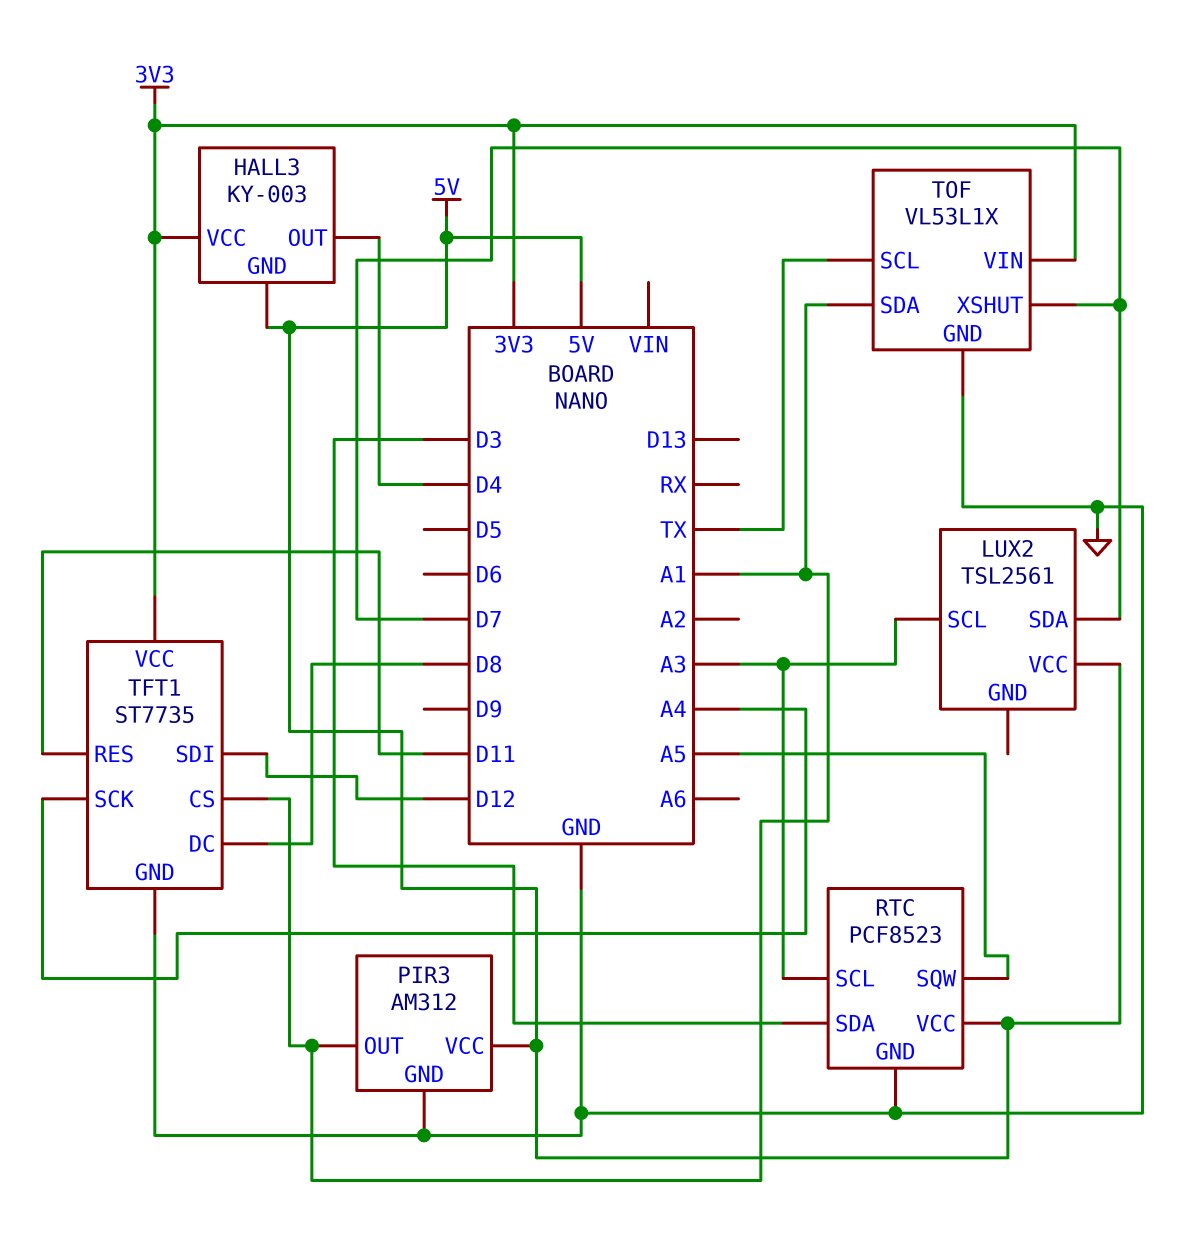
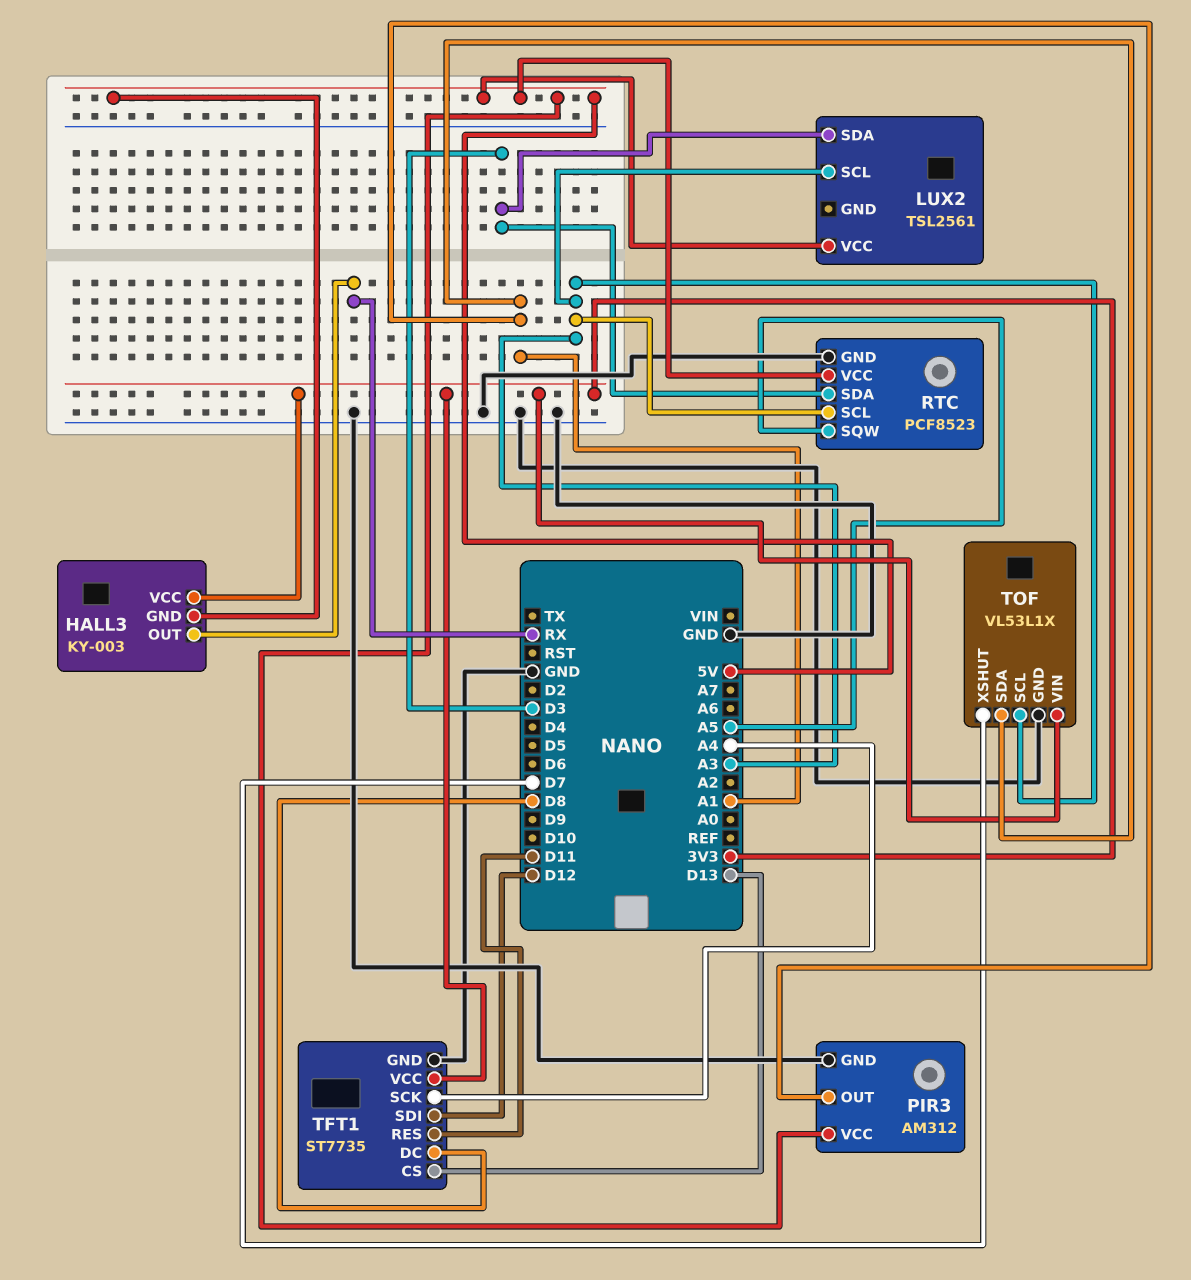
HALL3 pin OUT: D4 -> RX
LUX2 pin SDA: D7 -> D3
TFT1 pin CS: A1 -> D13
TOF pin SCL: TX -> A3

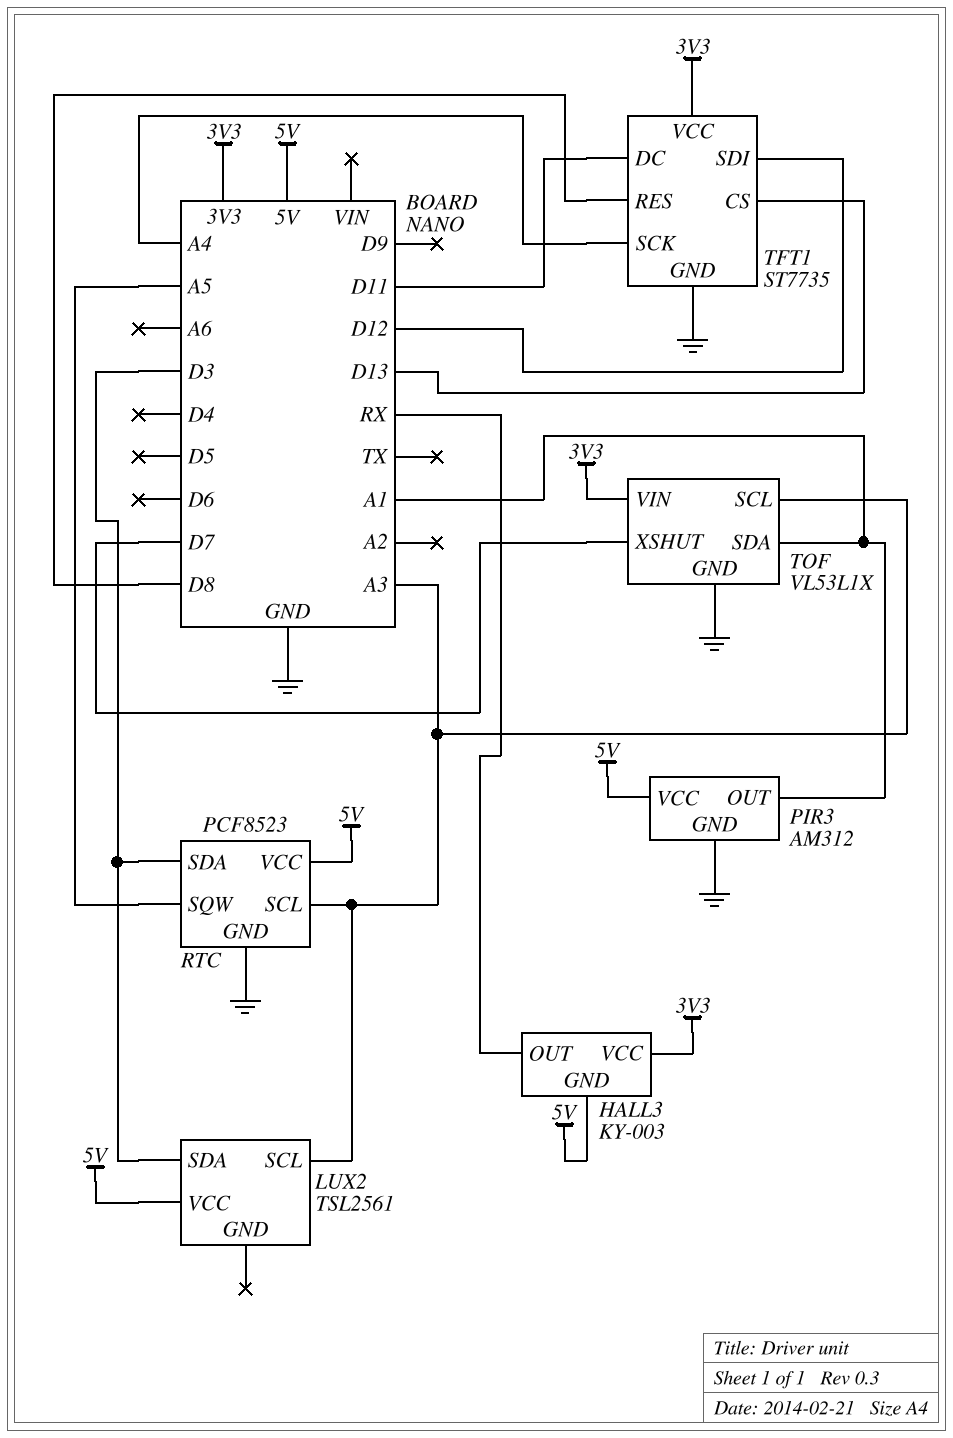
TFT1 pin DC: D8 -> D11
TFT1 pin RES: D11 -> D8

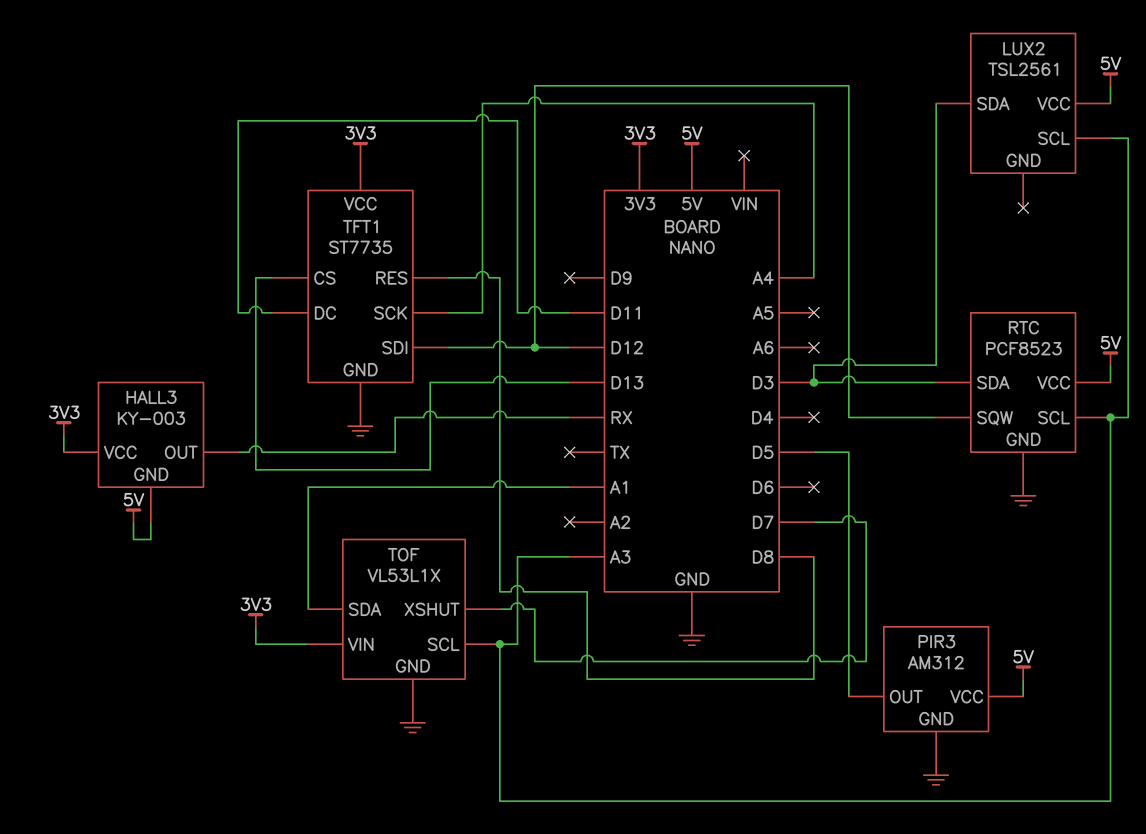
PIR3 pin OUT: A1 -> D5
RTC pin SQW: A5 -> D12

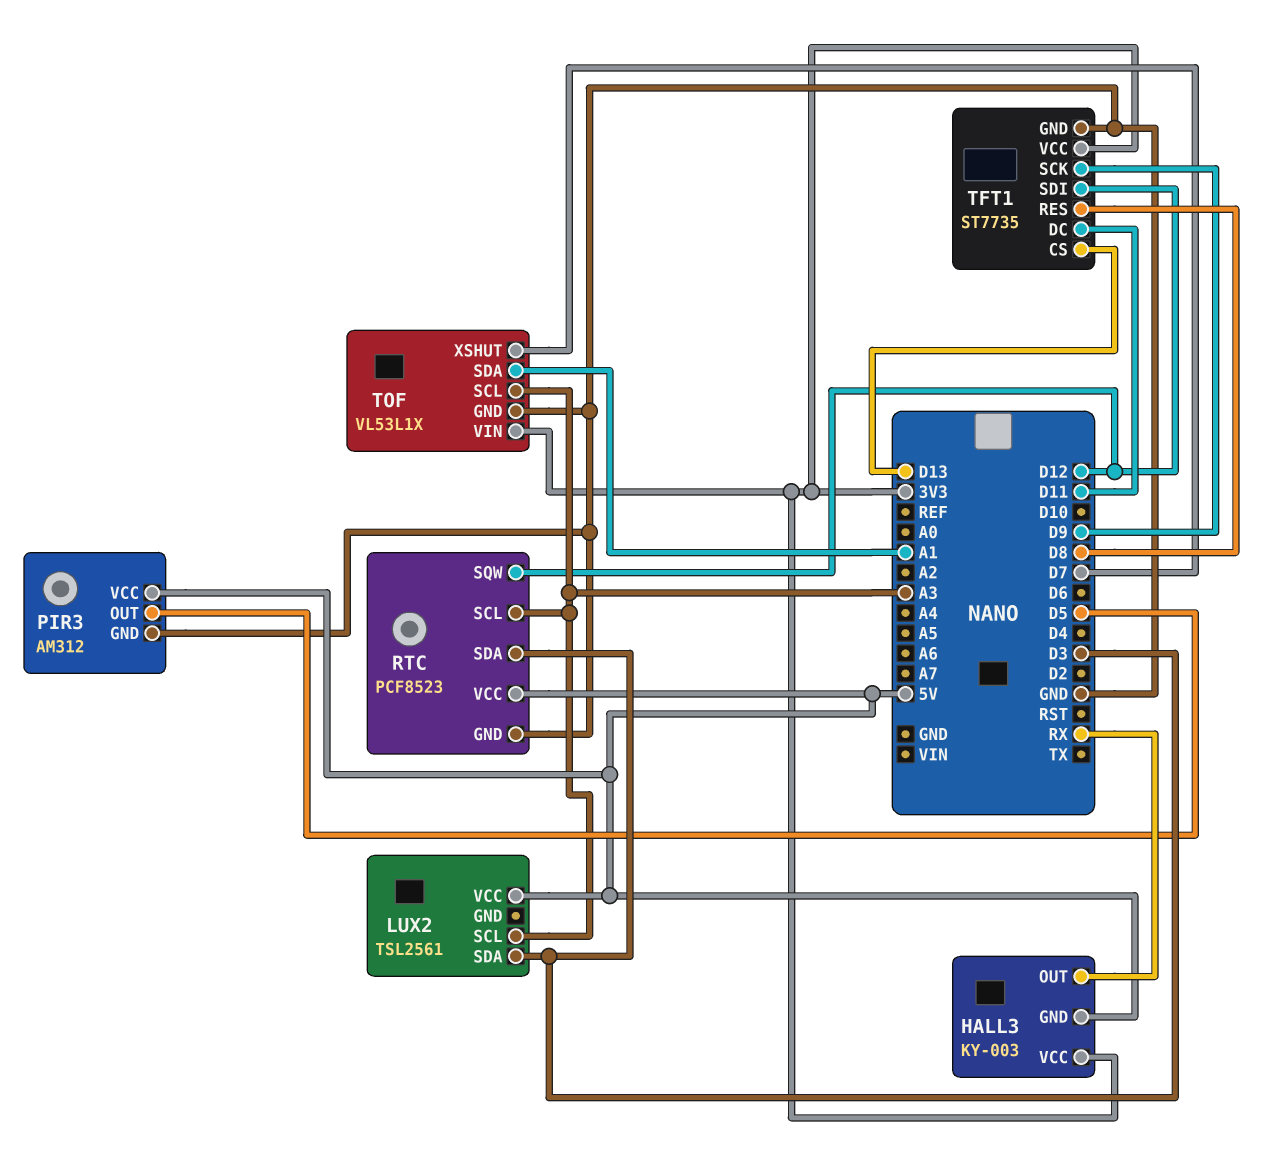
TFT1 pin SCK: A4 -> D9

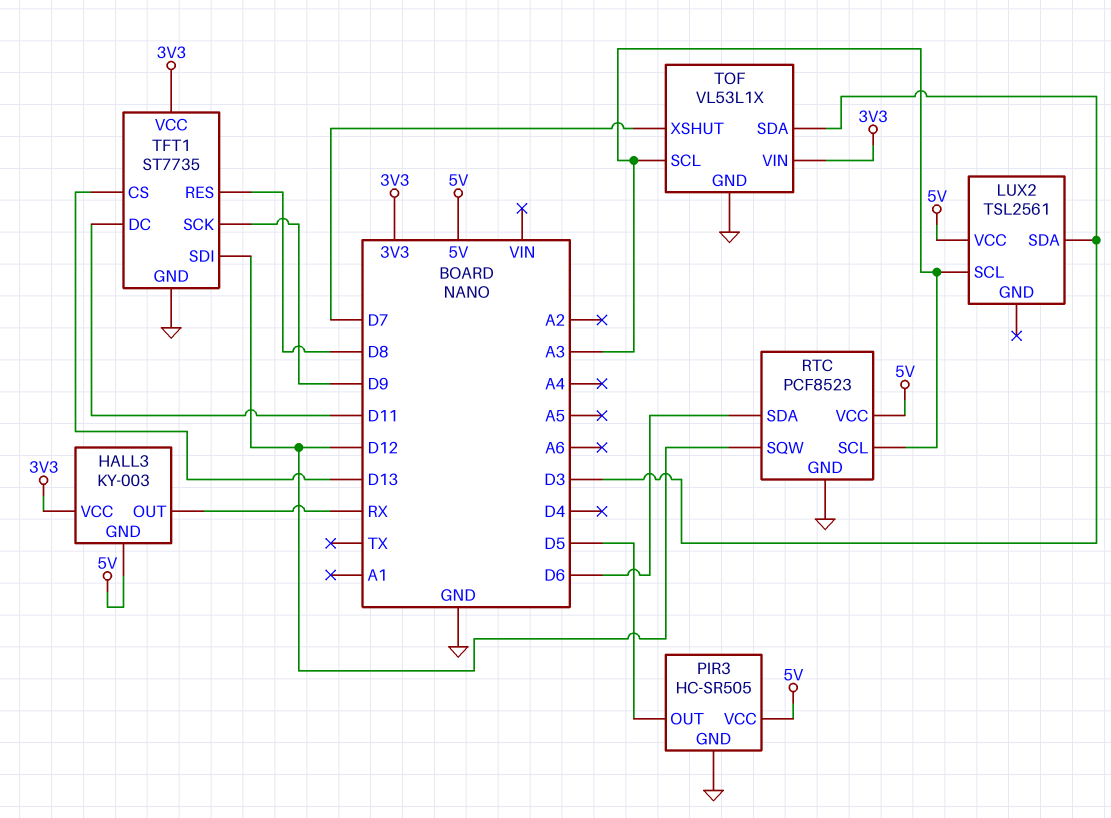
PIR3: AM312 -> HC-SR505
RTC pin SDA: D3 -> D6
TOF pin SDA: A1 -> D3

